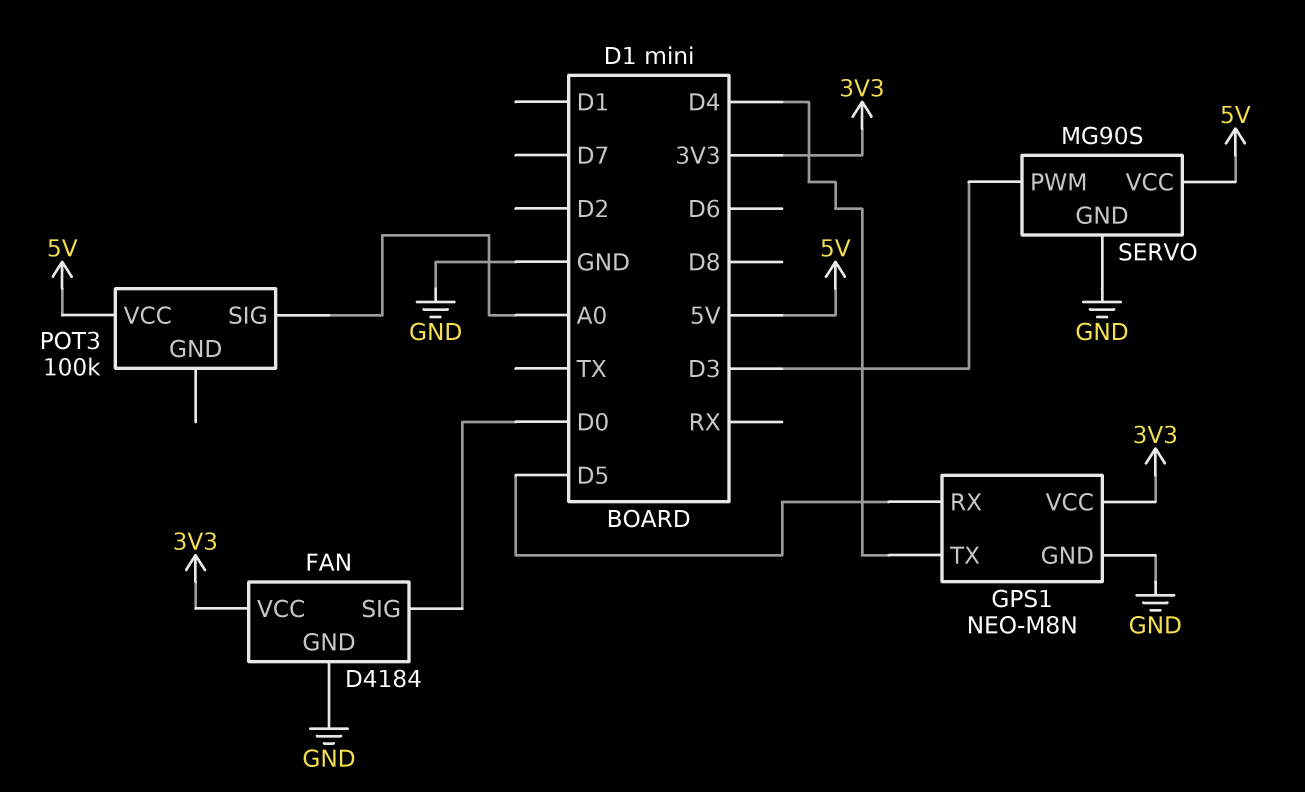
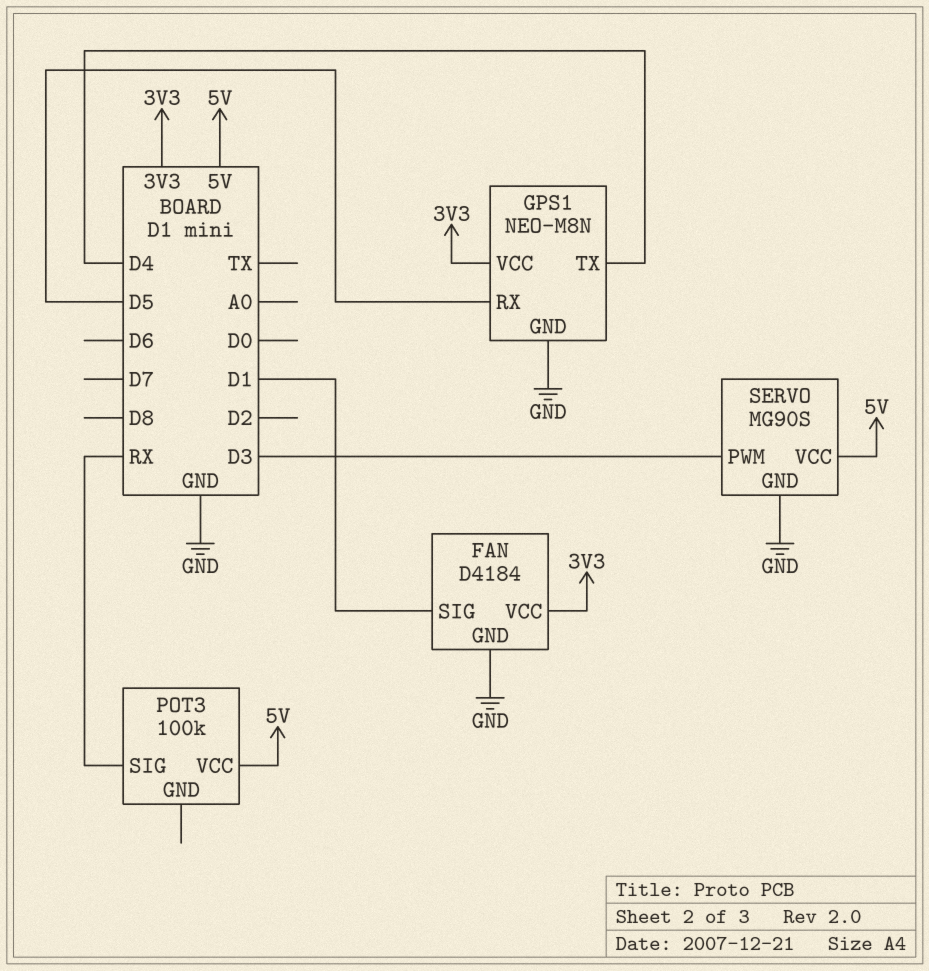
FAN pin SIG: D0 -> D1
POT3 pin SIG: A0 -> RX

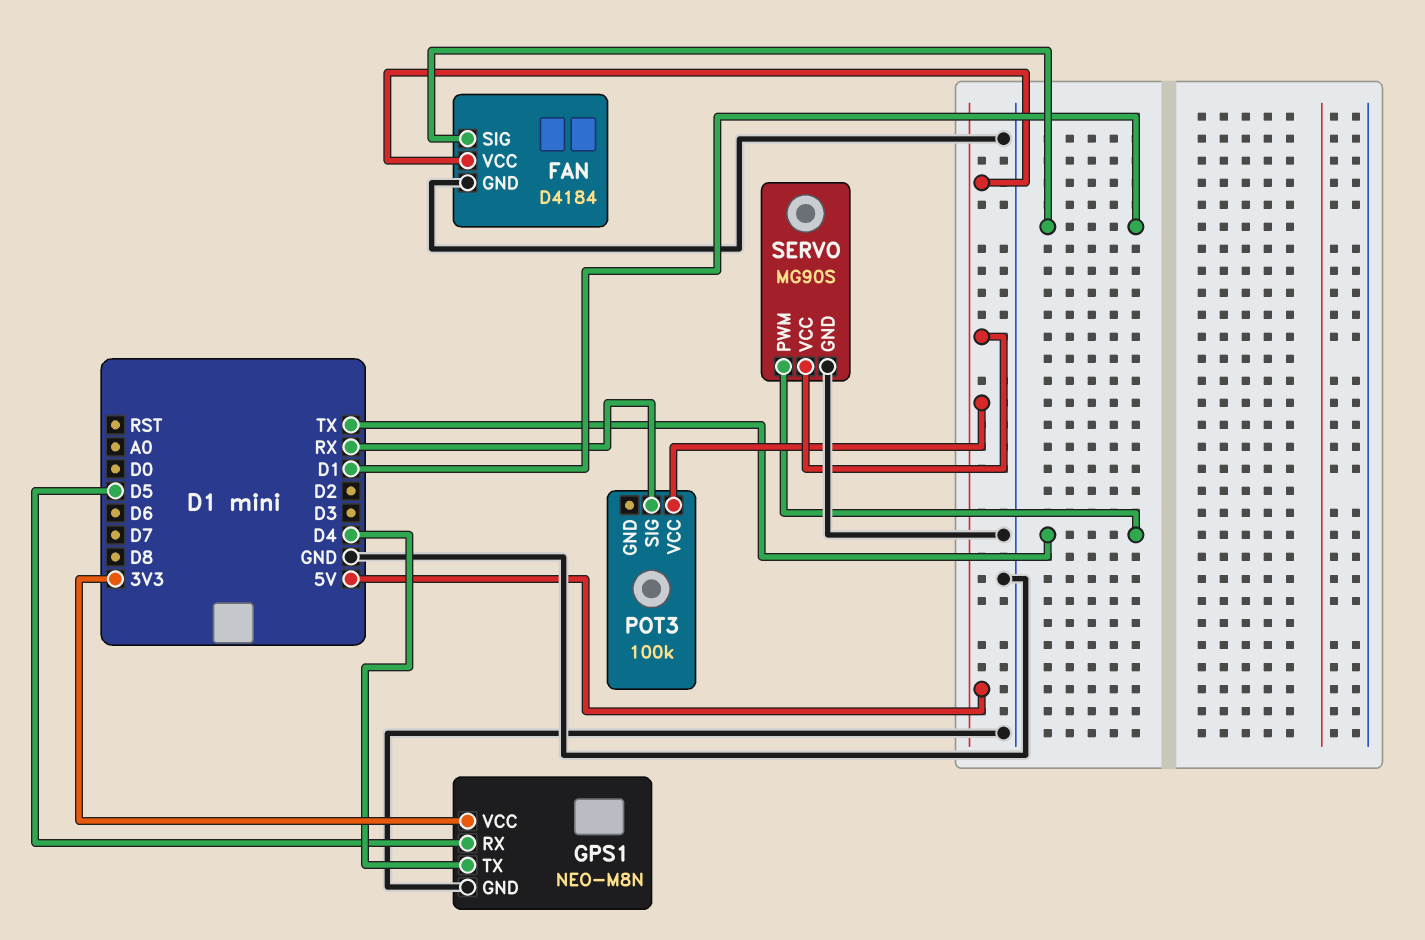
FAN pin VCC: 3V3 -> 5V
SERVO pin PWM: D3 -> TX

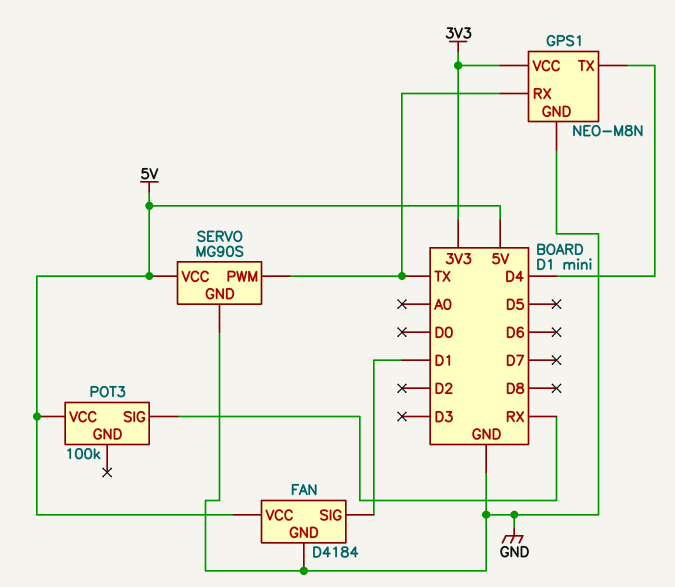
GPS1 pin RX: D5 -> TX

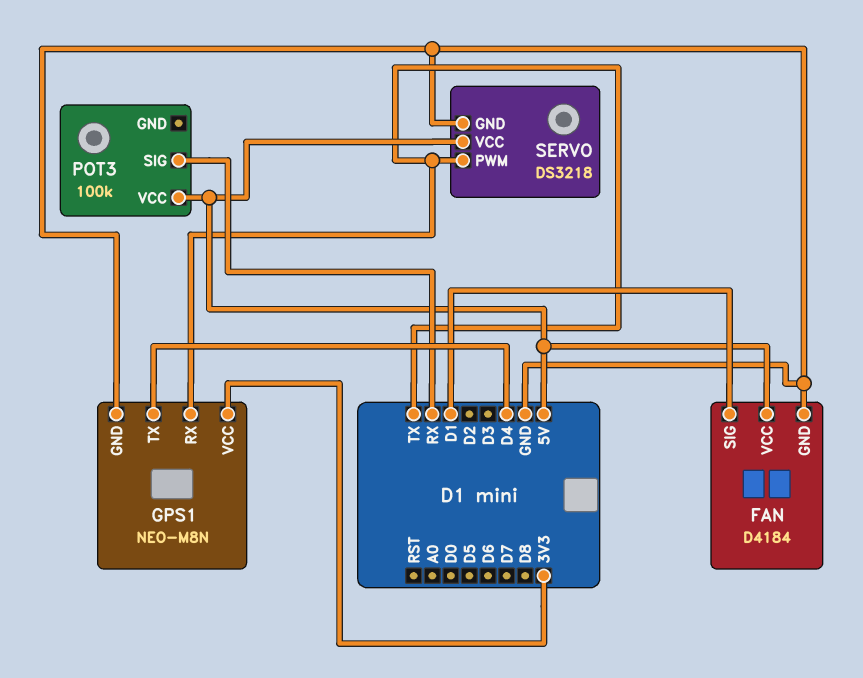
SERVO: MG90S -> DS3218

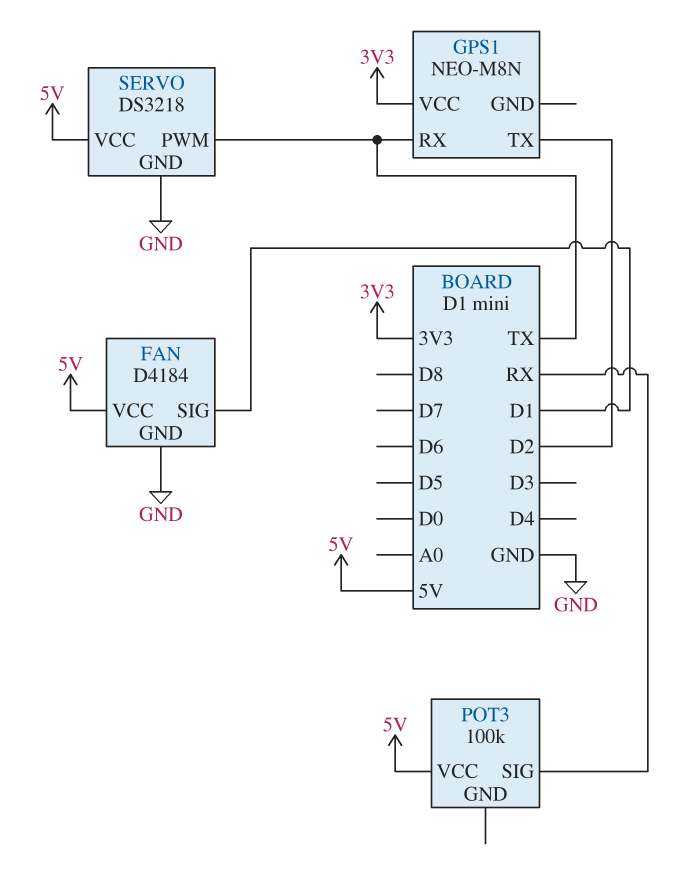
GPS1 pin GND: GND -> none
GPS1 pin TX: D4 -> D2

